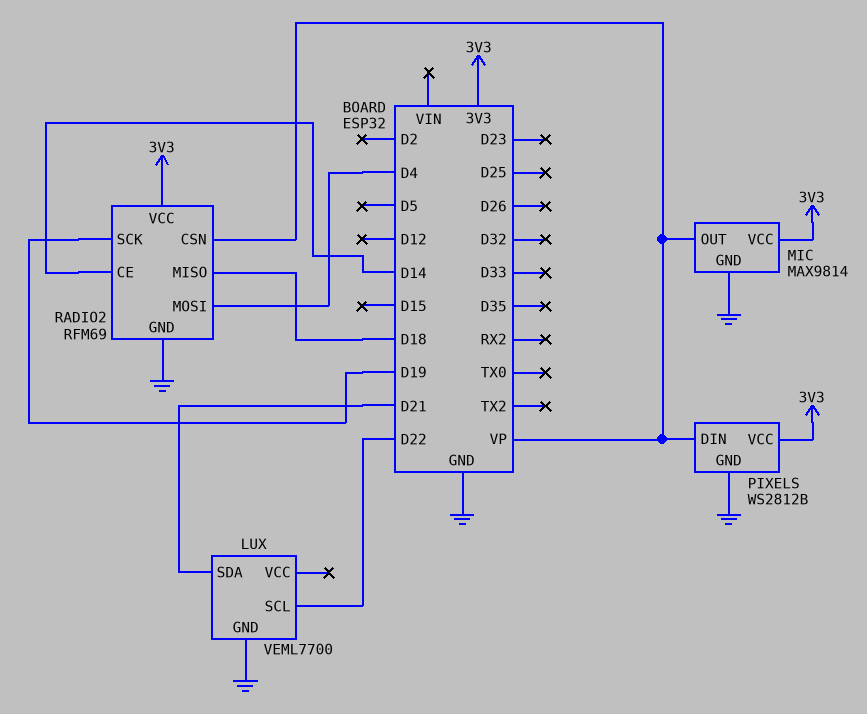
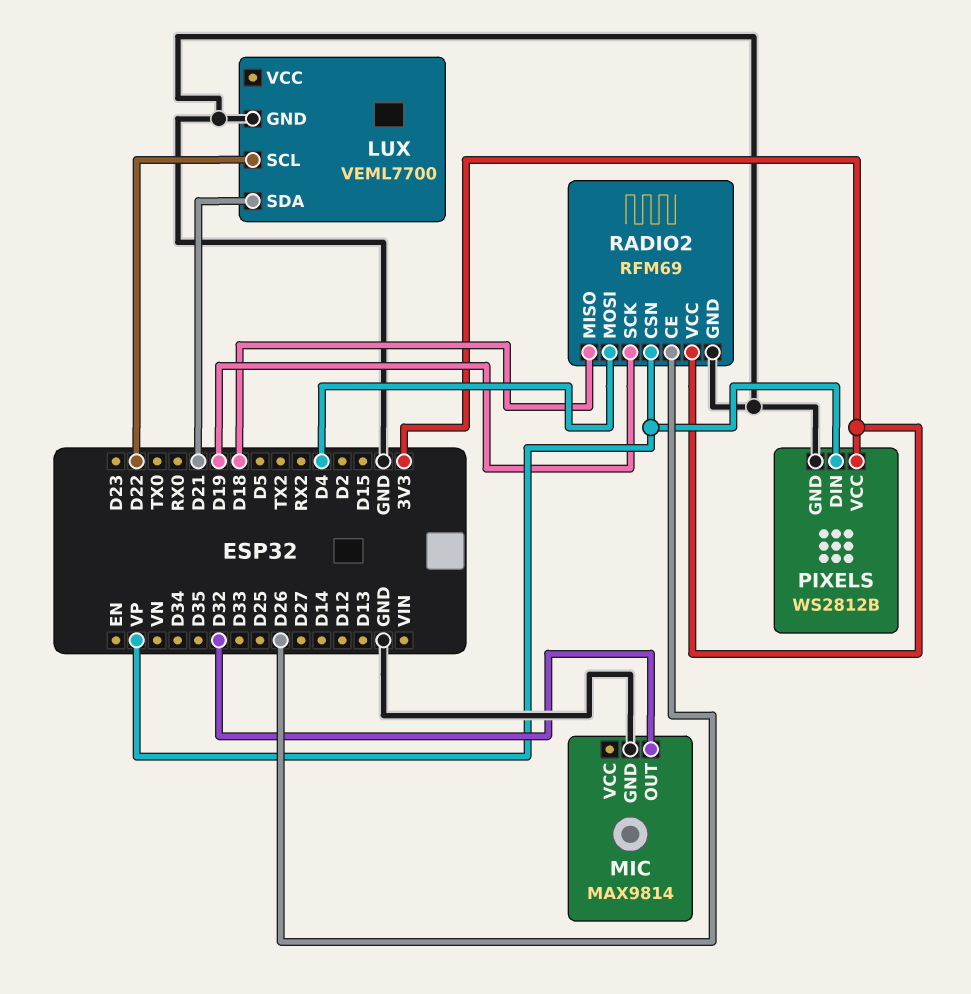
MIC pin OUT: VP -> D32
MIC pin VCC: 3V3 -> none
RADIO2 pin CE: D14 -> D26

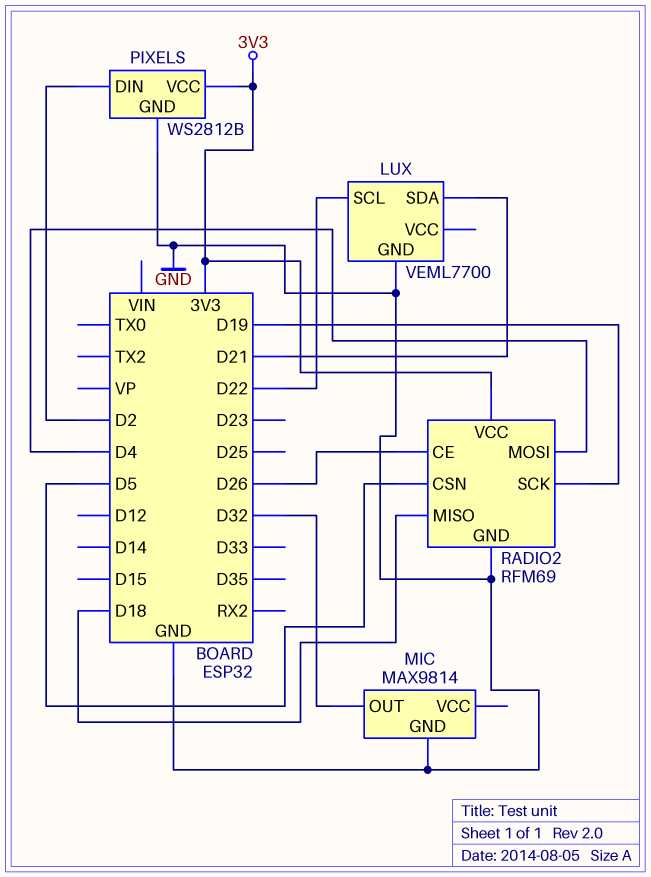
PIXELS pin DIN: VP -> D2
RADIO2 pin CSN: VP -> D5

